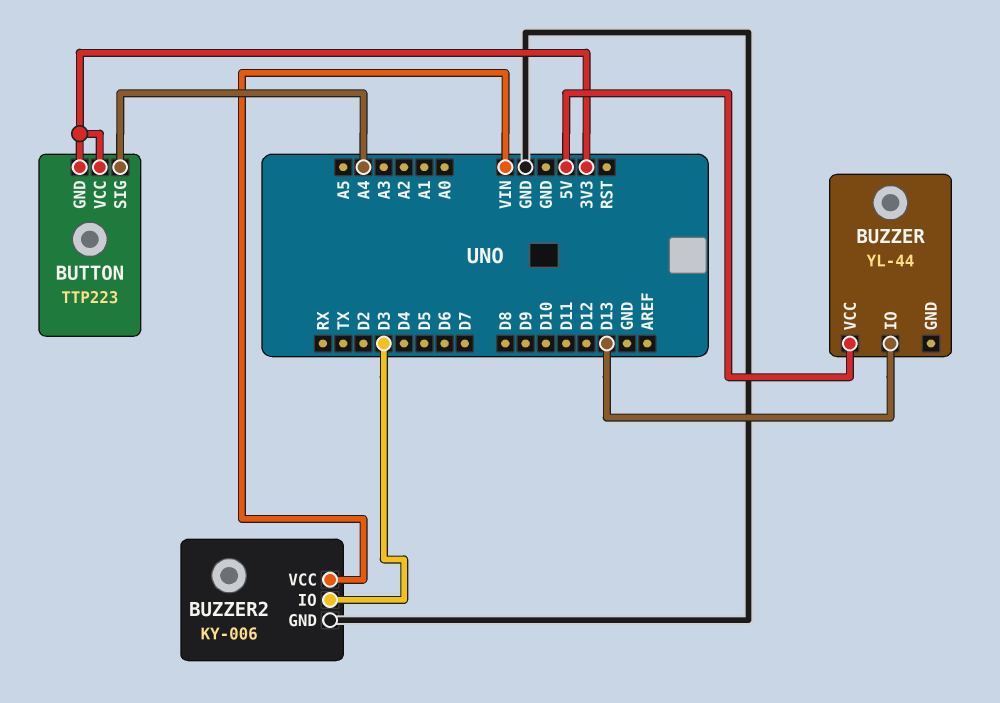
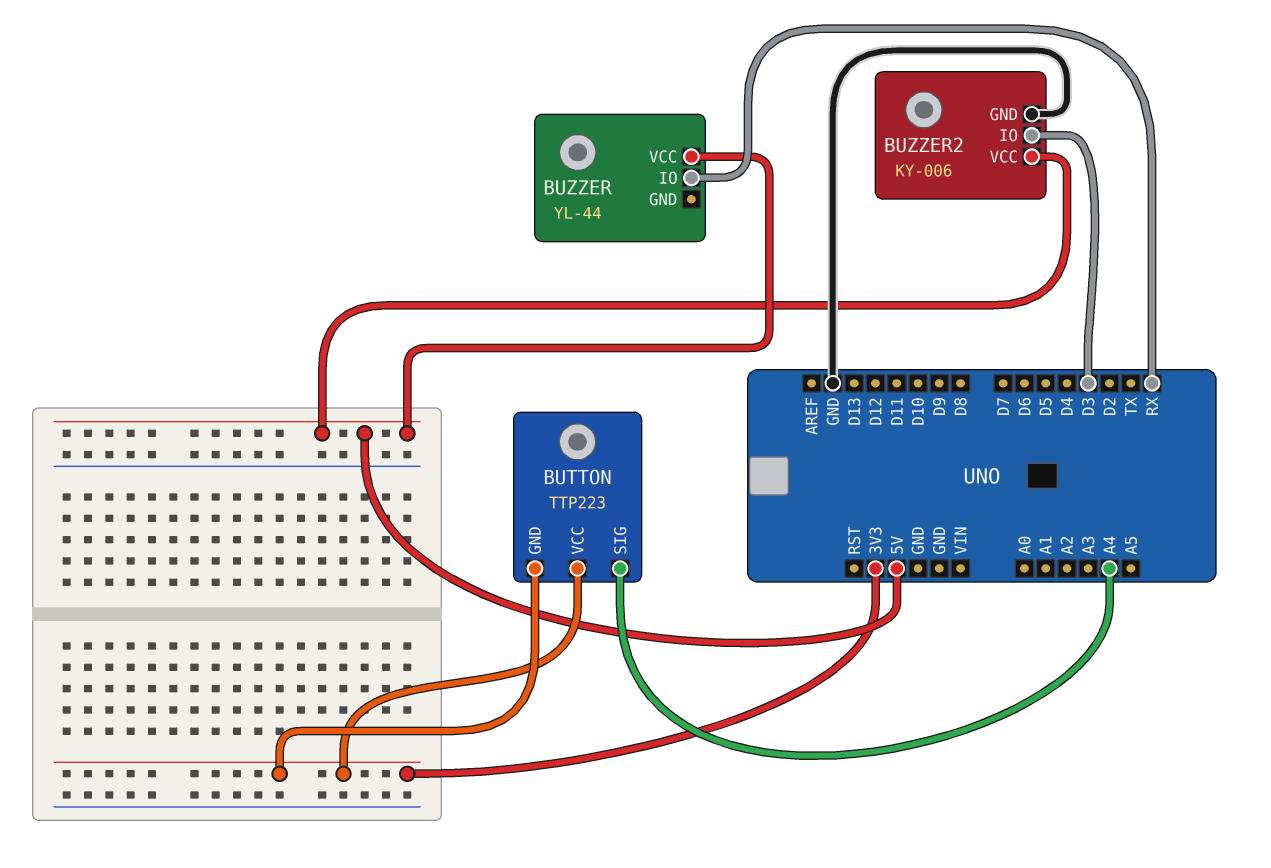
BUZZER pin IO: D13 -> RX
BUZZER2 pin VCC: VIN -> 5V

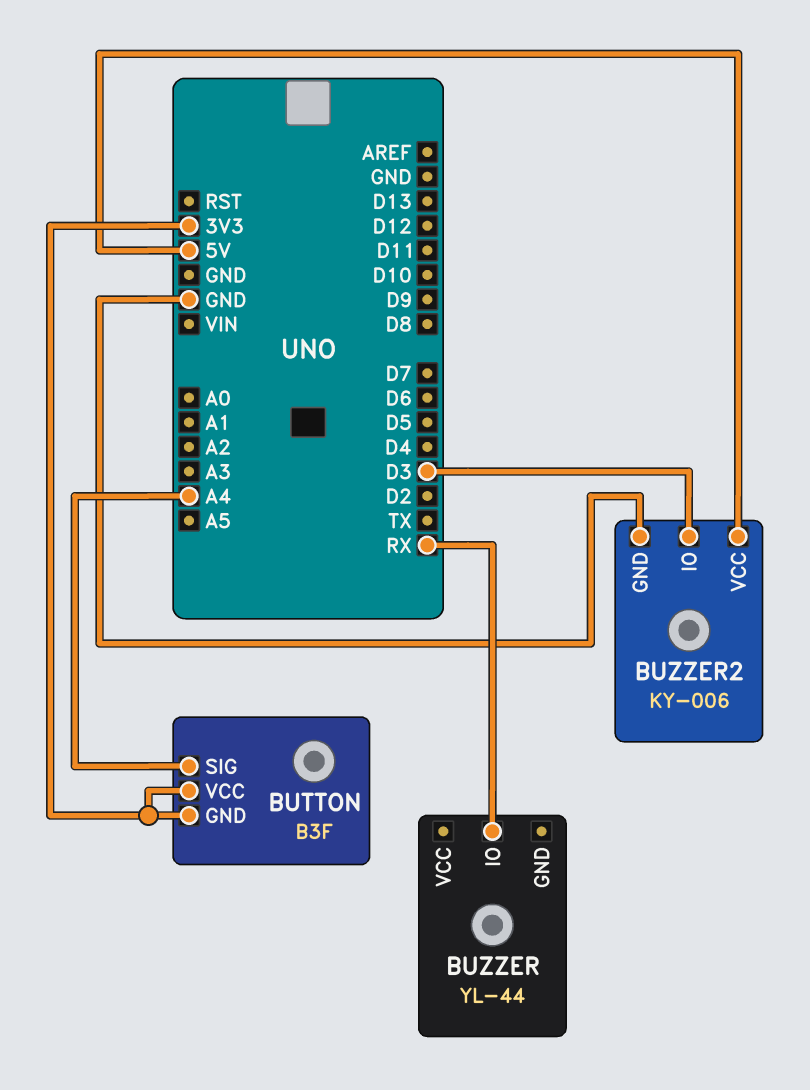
BUTTON: TTP223 -> B3F
BUZZER pin VCC: 5V -> none

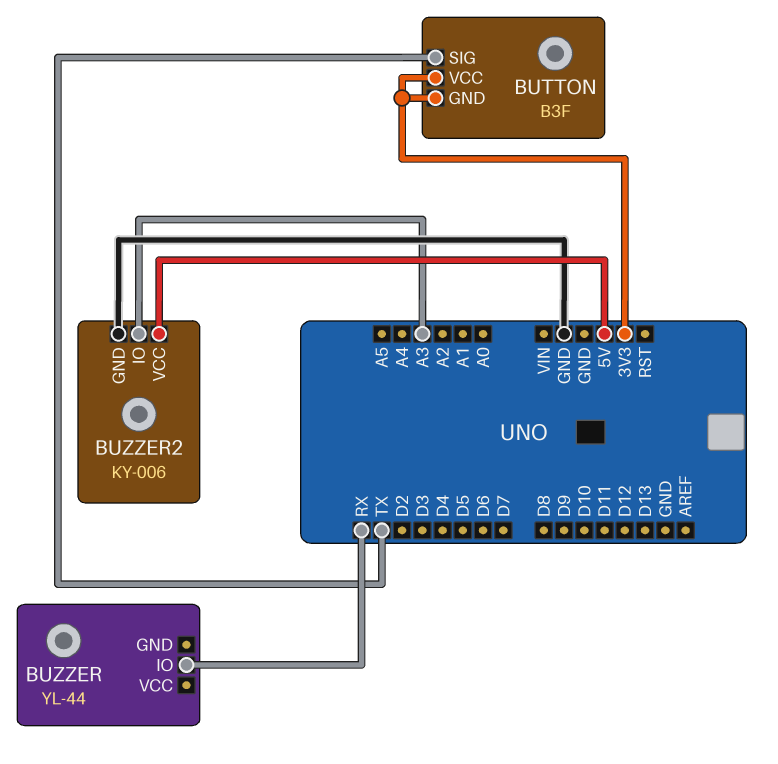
BUTTON pin SIG: A4 -> TX
BUZZER2 pin IO: D3 -> A3

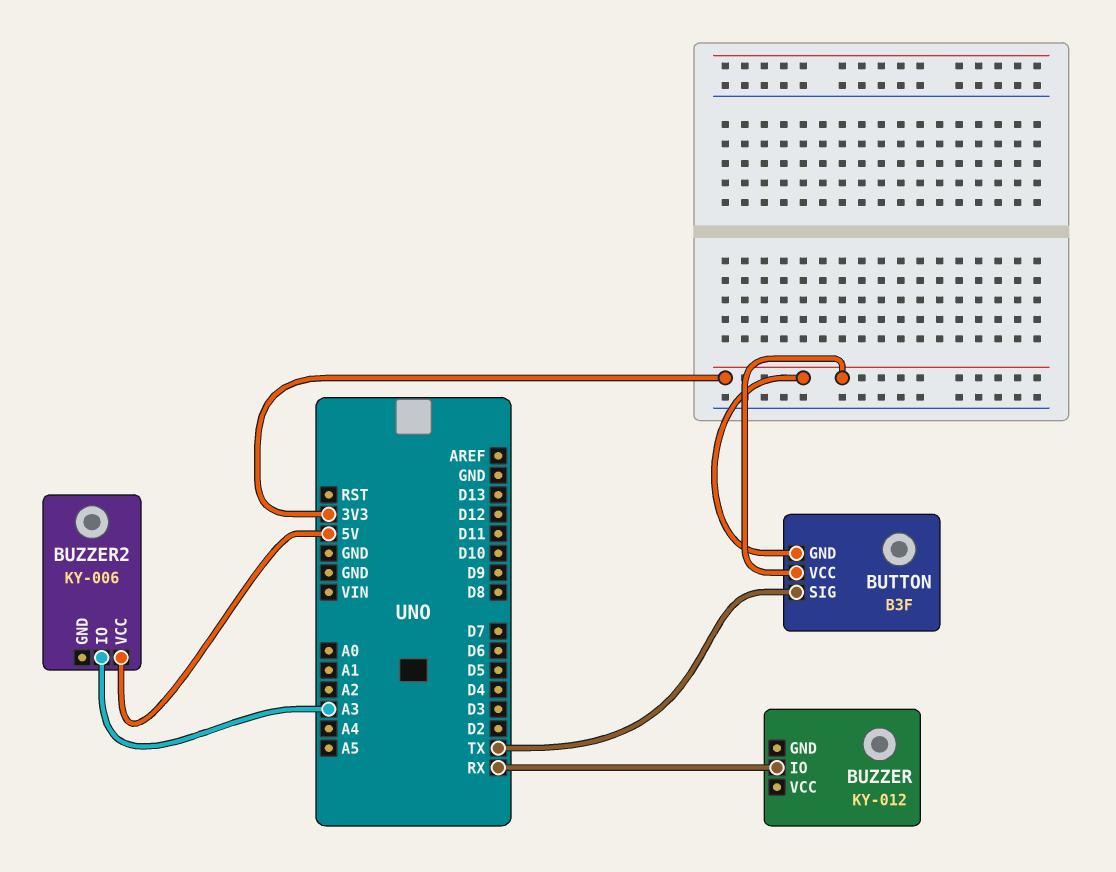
BUZZER: YL-44 -> KY-012
BUZZER2 pin GND: GND -> none

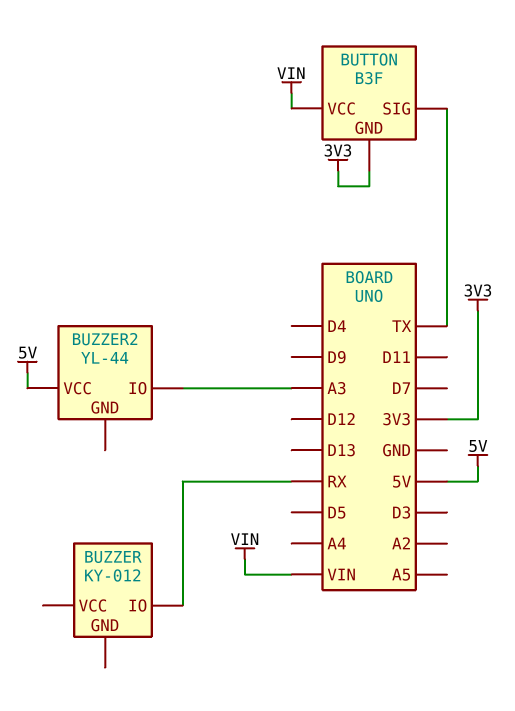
BUTTON pin VCC: 3V3 -> VIN
BUZZER2: KY-006 -> YL-44

